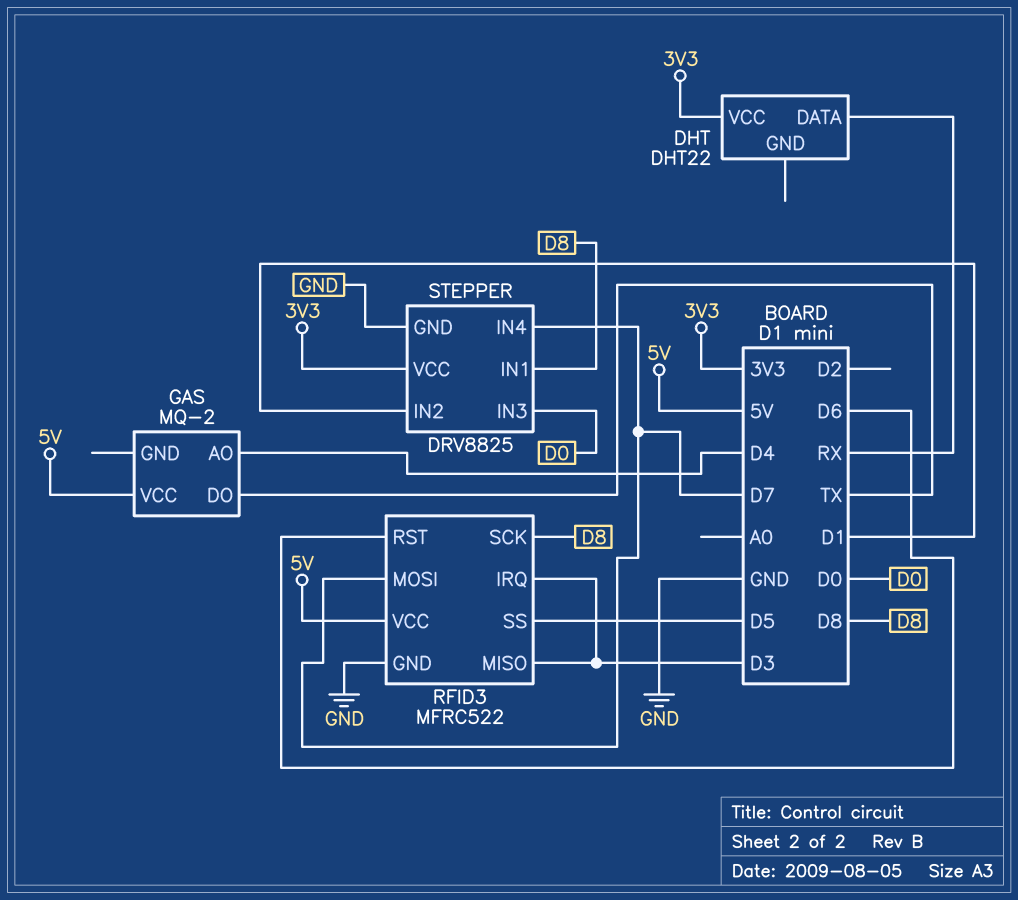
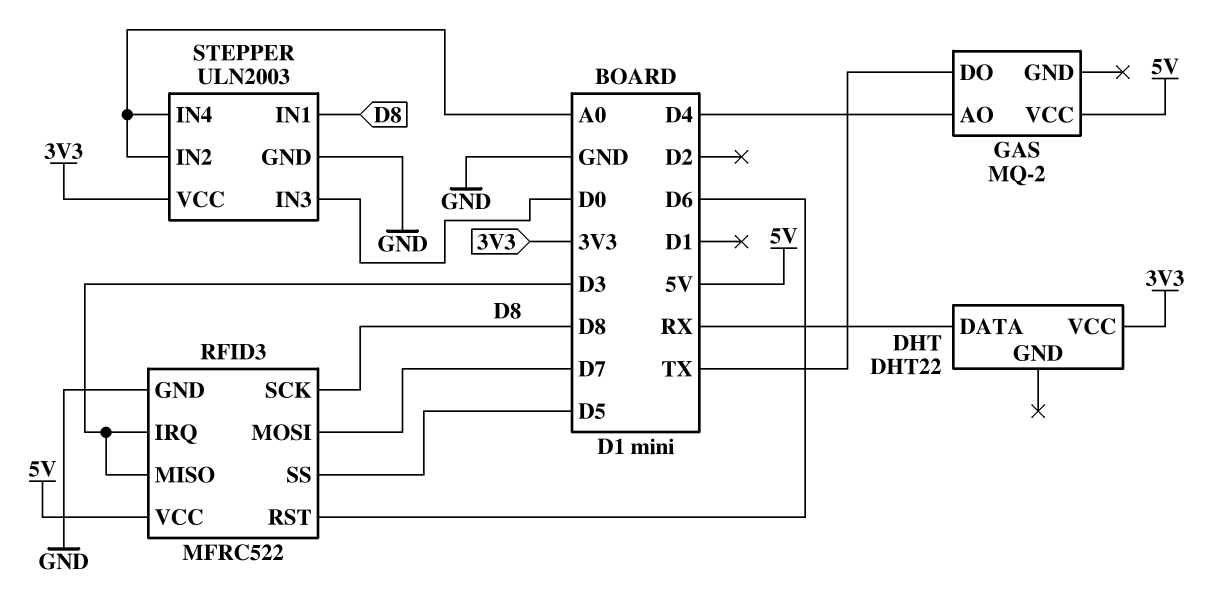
STEPPER: DRV8825 -> ULN2003
STEPPER pin IN2: D1 -> A0
STEPPER pin IN4: D7 -> A0

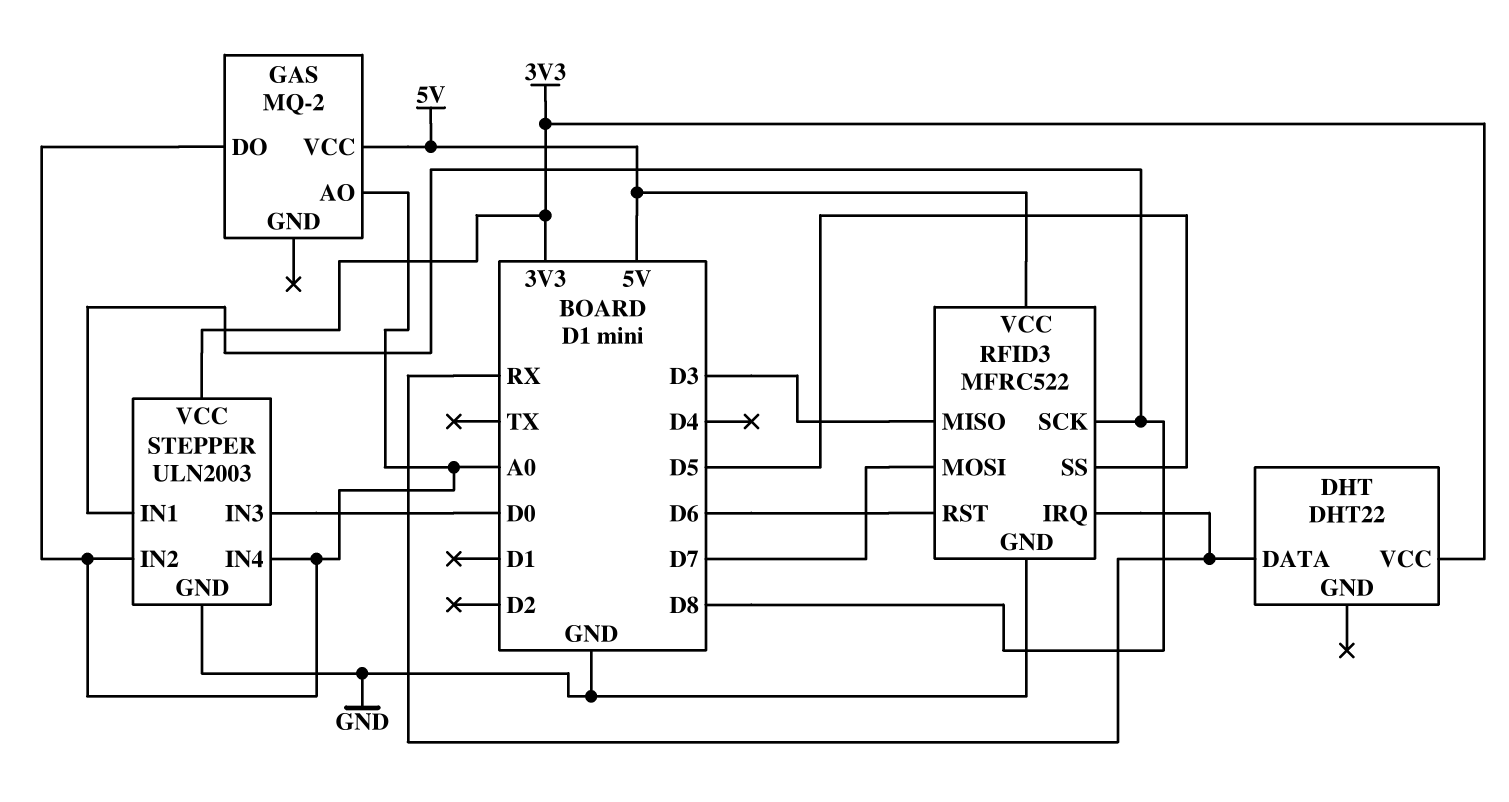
GAS pin AO: D4 -> A0
GAS pin DO: TX -> A0
RFID3 pin IRQ: D3 -> RX

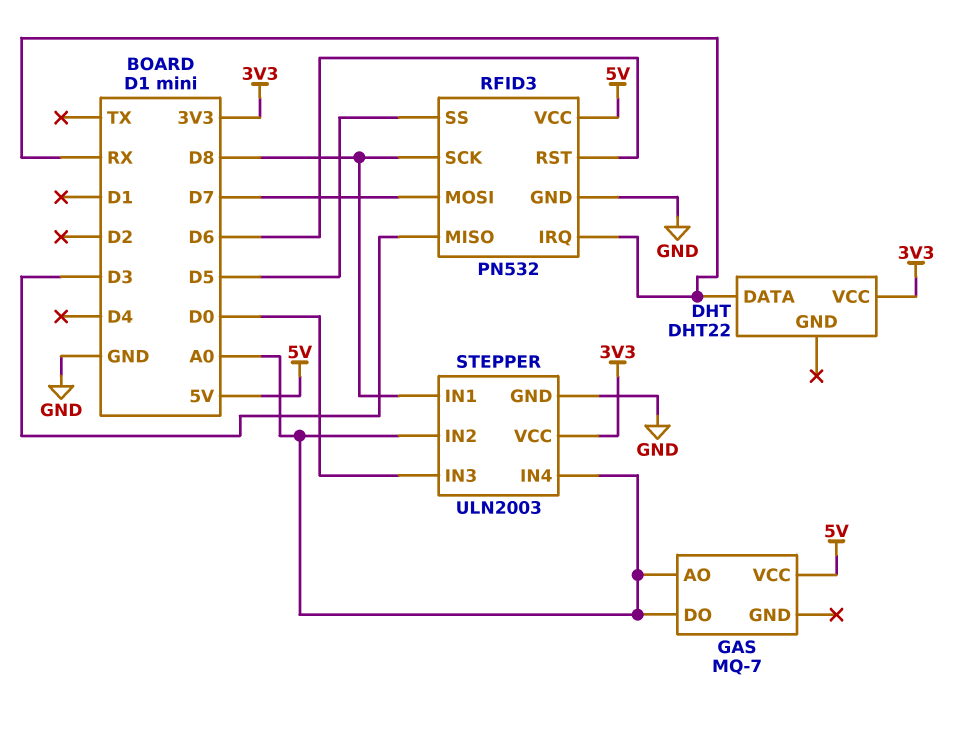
GAS: MQ-2 -> MQ-7
RFID3: MFRC522 -> PN532

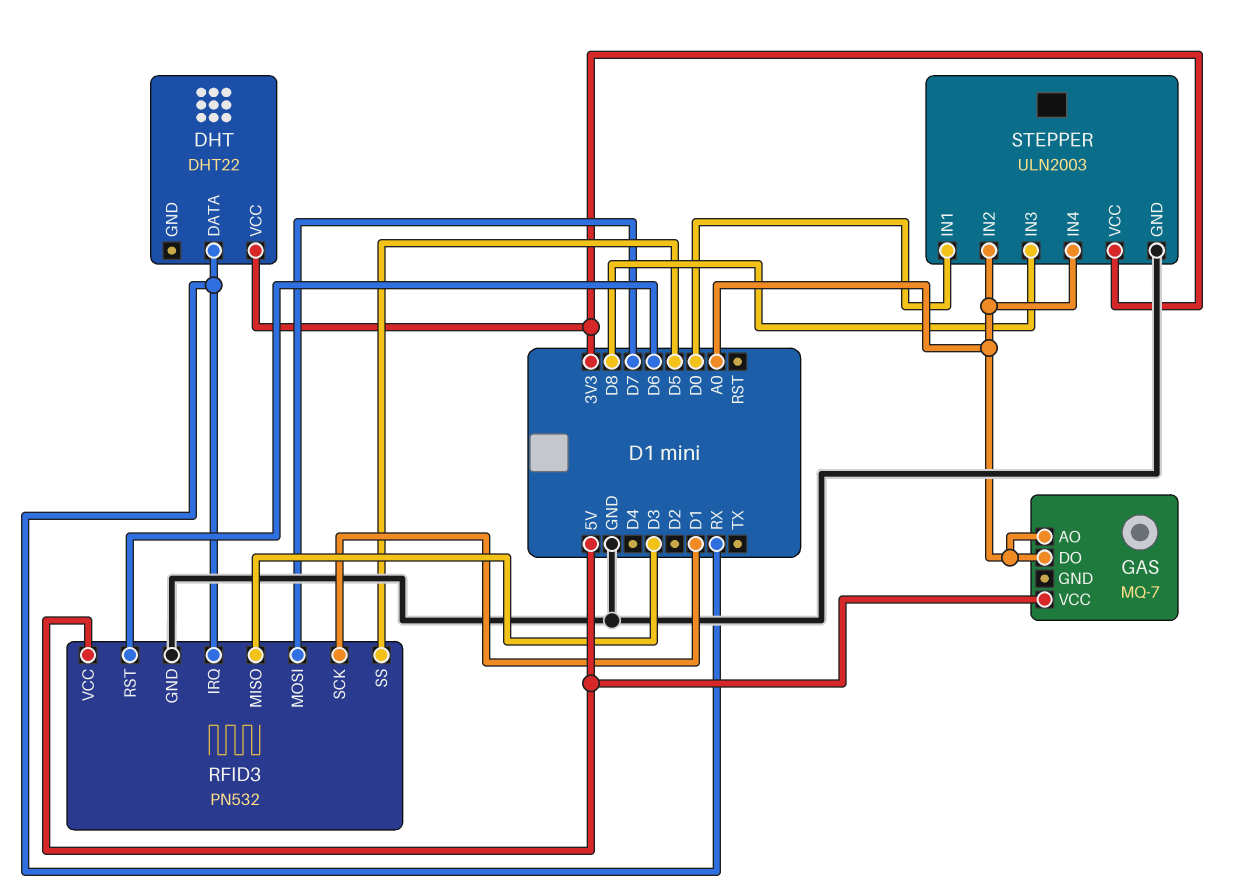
RFID3 pin SCK: D8 -> D1
STEPPER pin IN1: D8 -> D0
STEPPER pin IN3: D0 -> D8

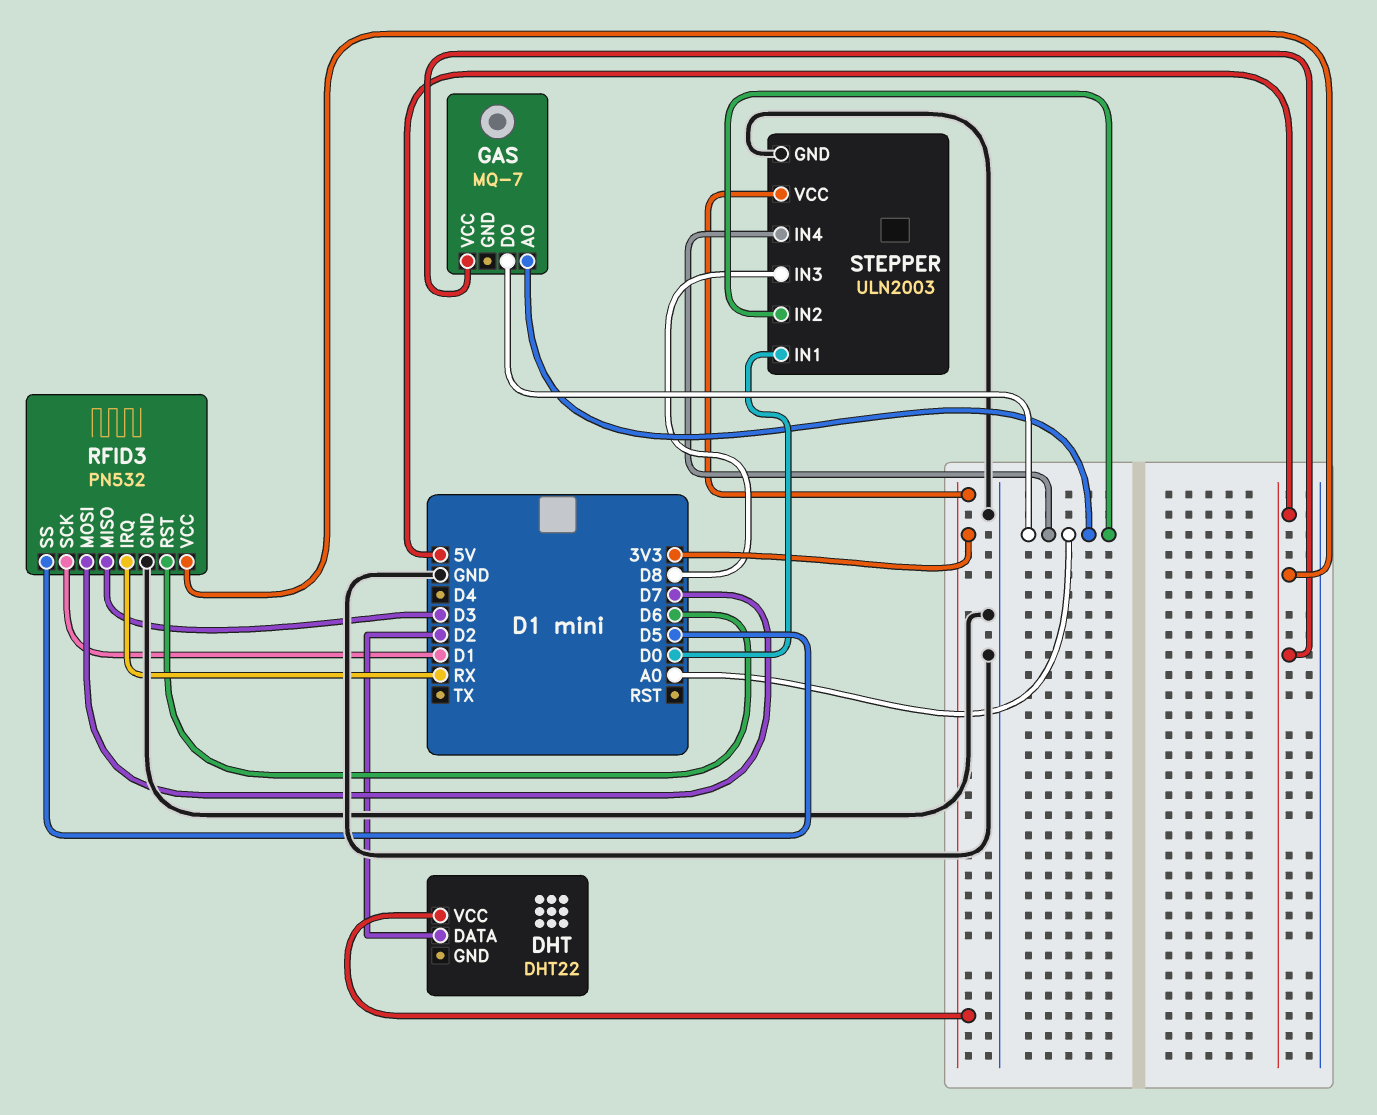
DHT pin DATA: RX -> D2

